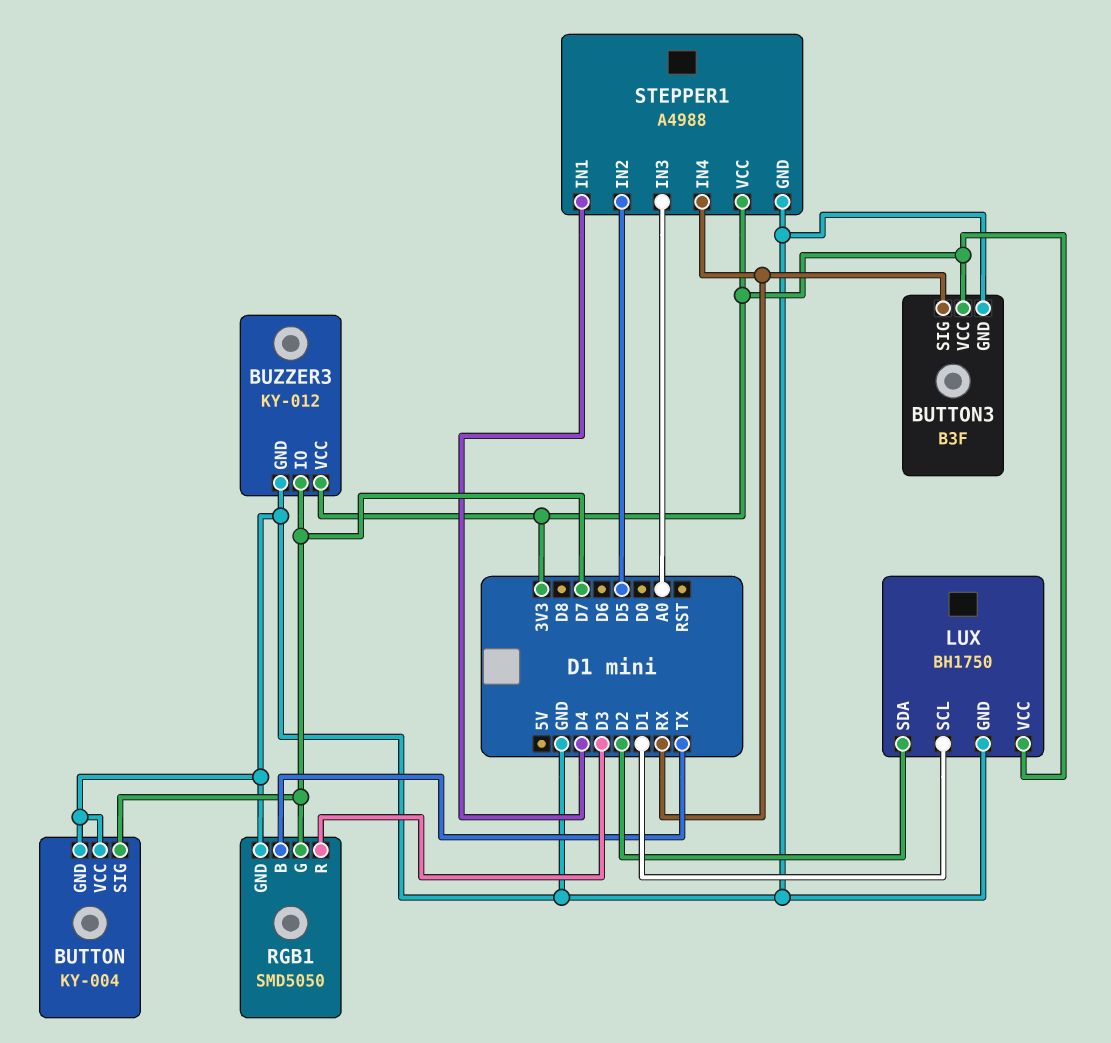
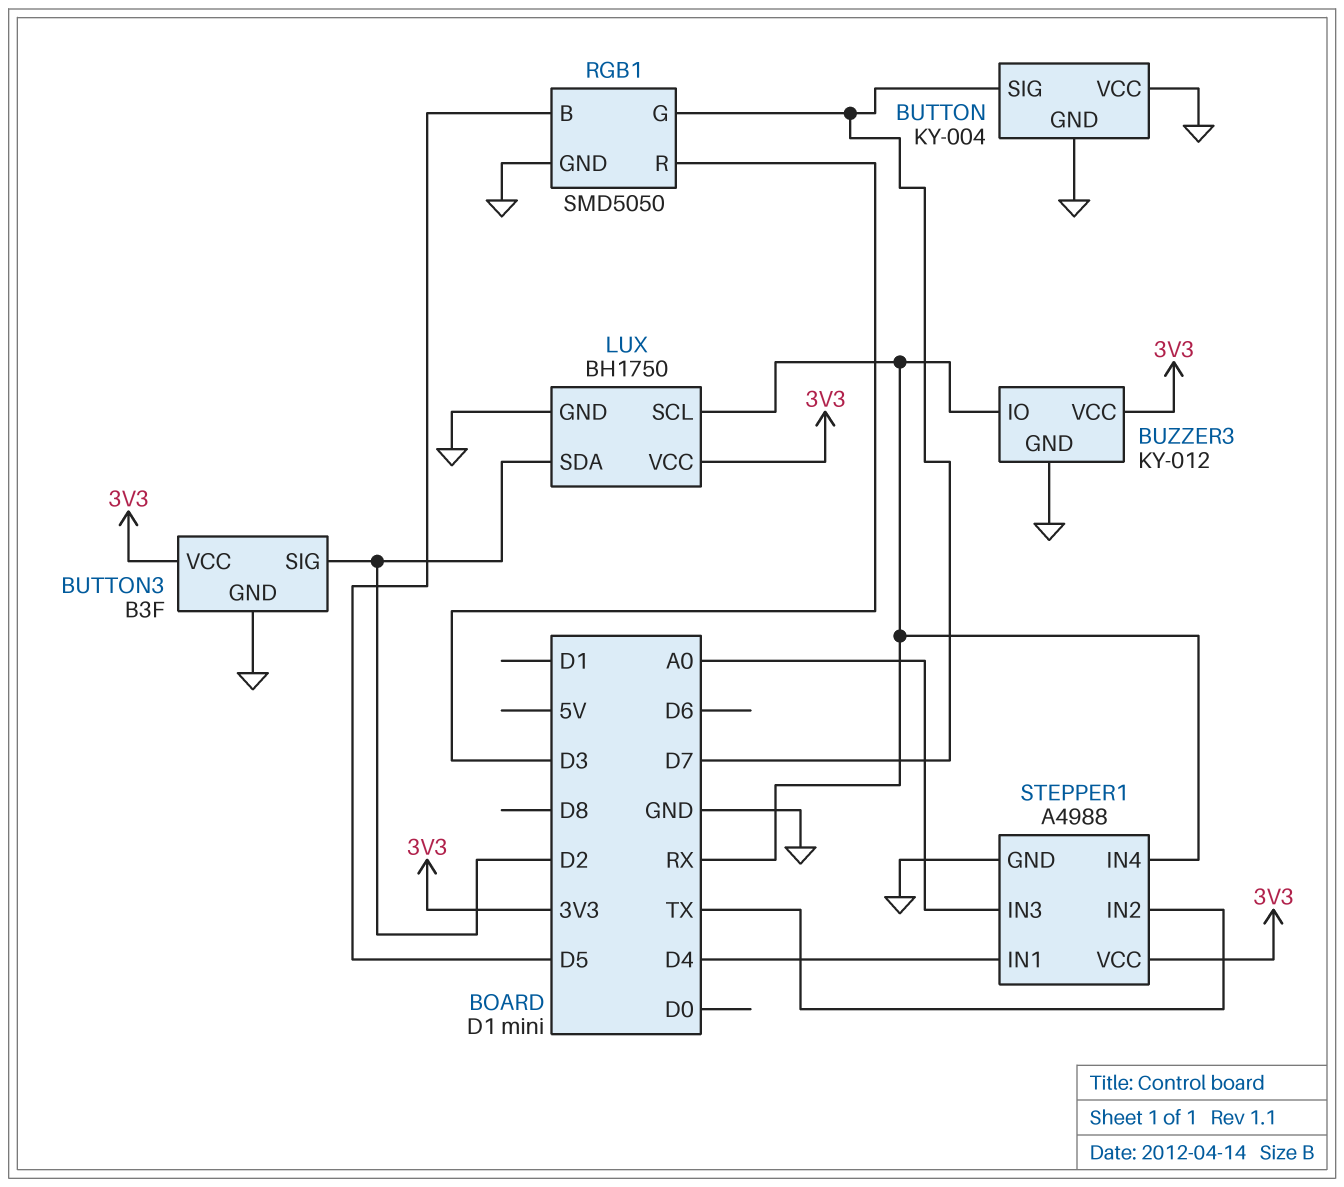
BUTTON3 pin SIG: RX -> D2
BUZZER3 pin IO: D7 -> RX
LUX pin SCL: D1 -> RX
RGB1 pin B: TX -> D5
STEPPER1 pin IN2: D5 -> TX

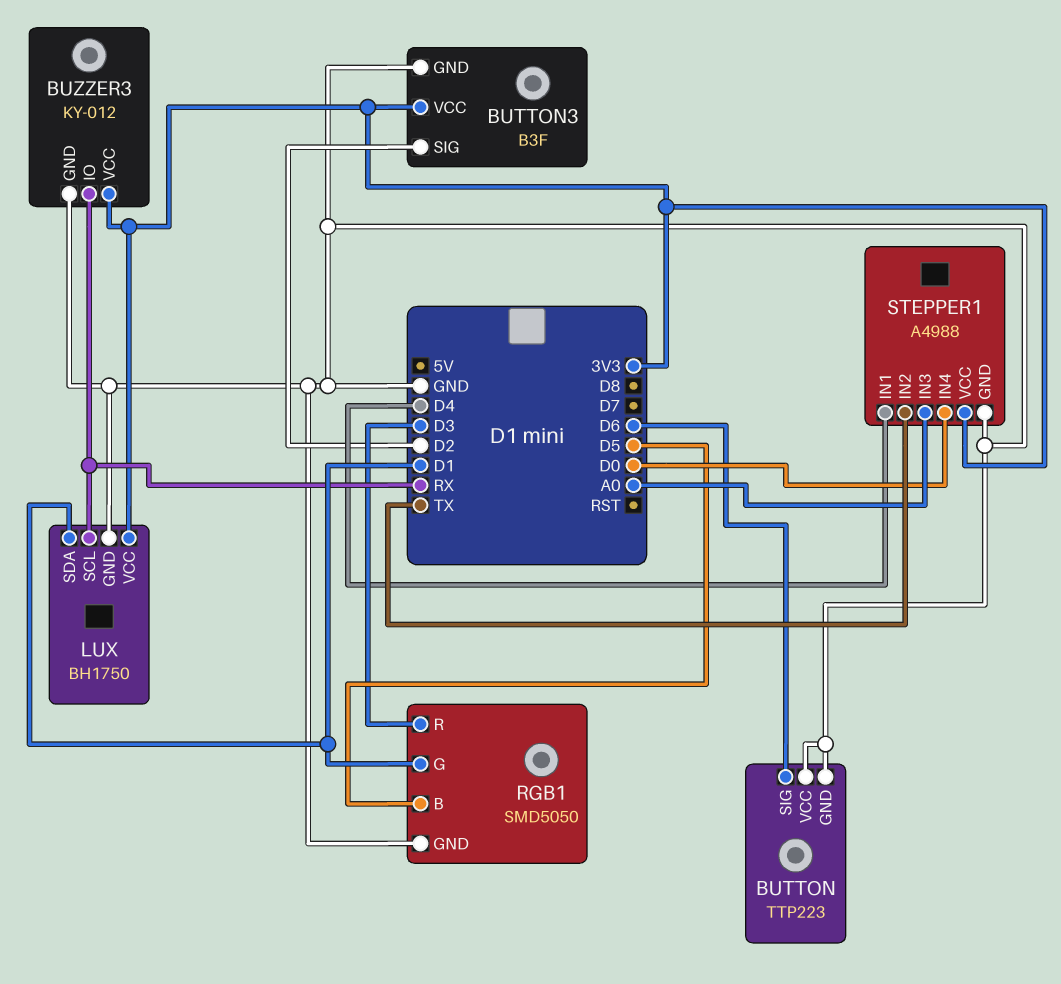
BUTTON: KY-004 -> TTP223
BUTTON pin SIG: D7 -> D6
LUX pin SDA: D2 -> D1
RGB1 pin G: D7 -> D1
STEPPER1 pin IN4: RX -> D0

